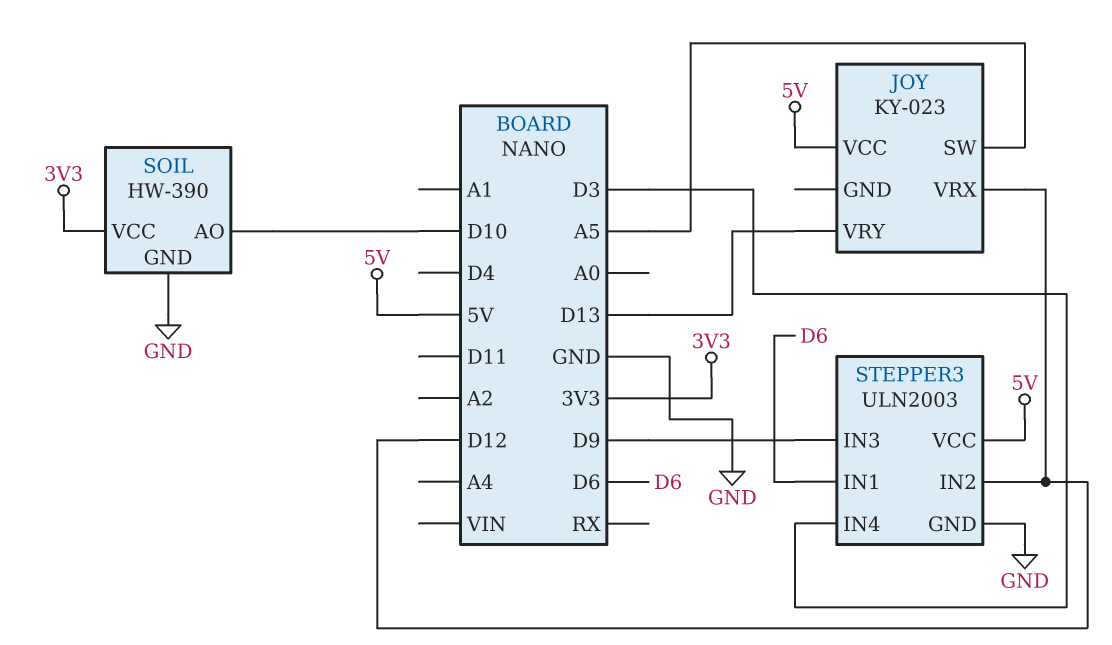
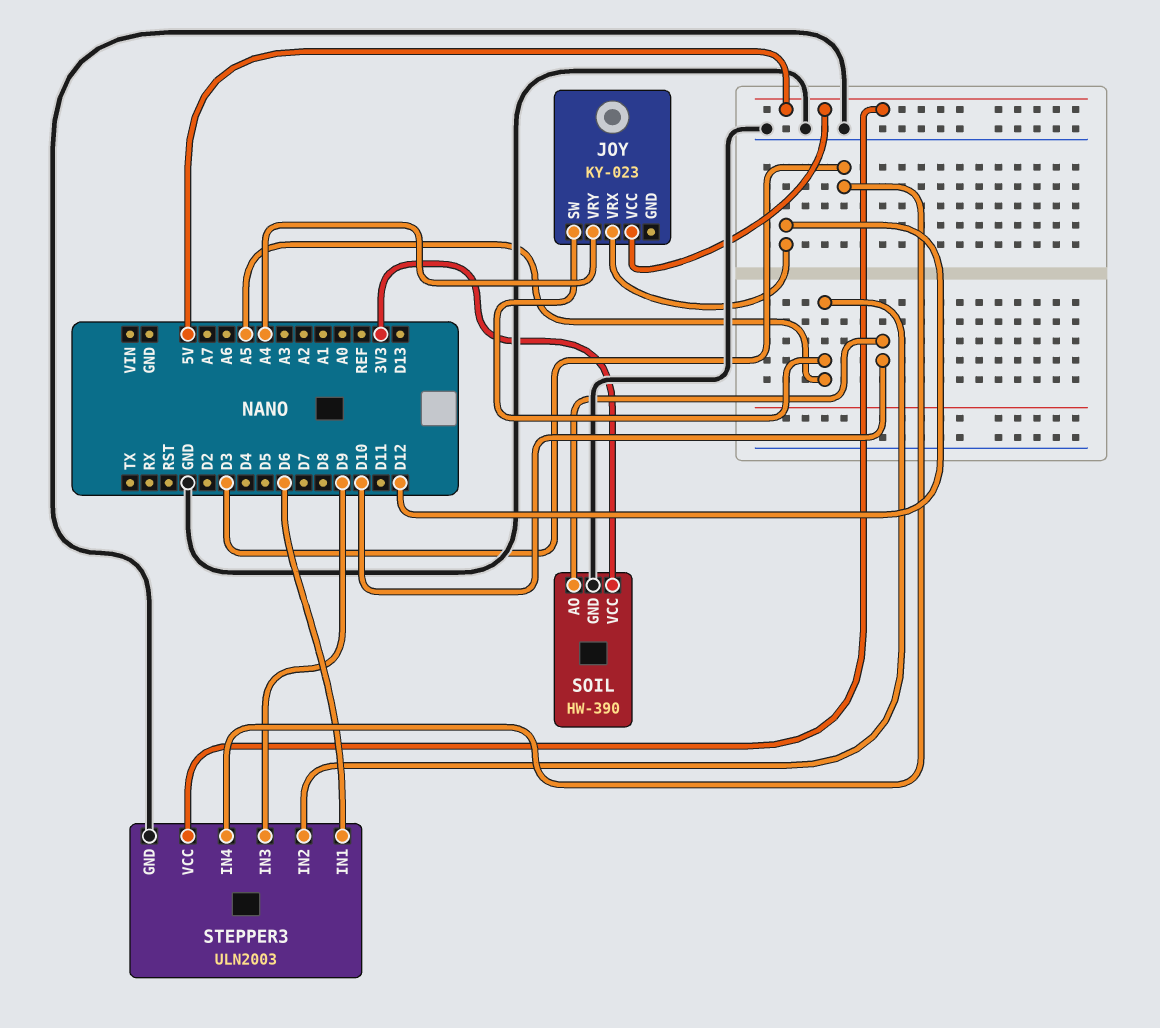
JOY pin VRY: D13 -> A4
STEPPER3 pin IN2: D12 -> A5

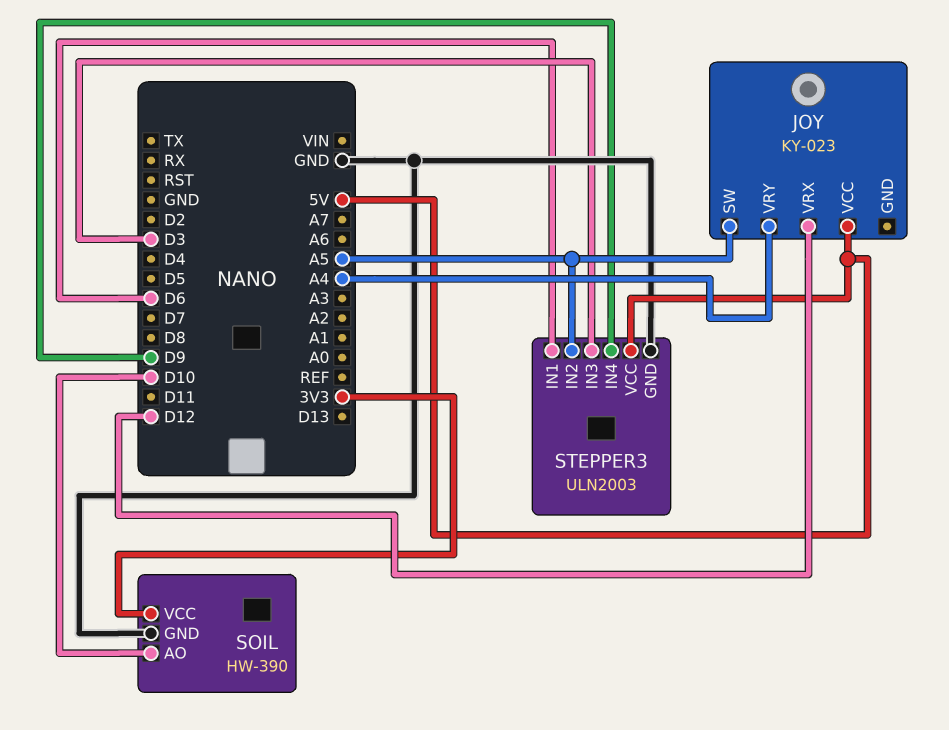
STEPPER3 pin IN3: D9 -> D3
STEPPER3 pin IN4: D3 -> D9

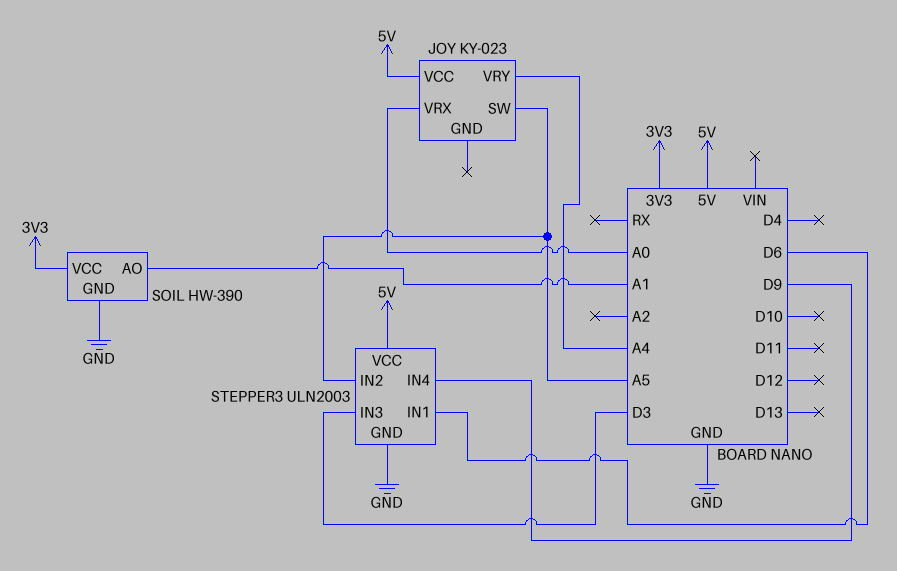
JOY pin VRX: D12 -> A0
SOIL pin AO: D10 -> A1

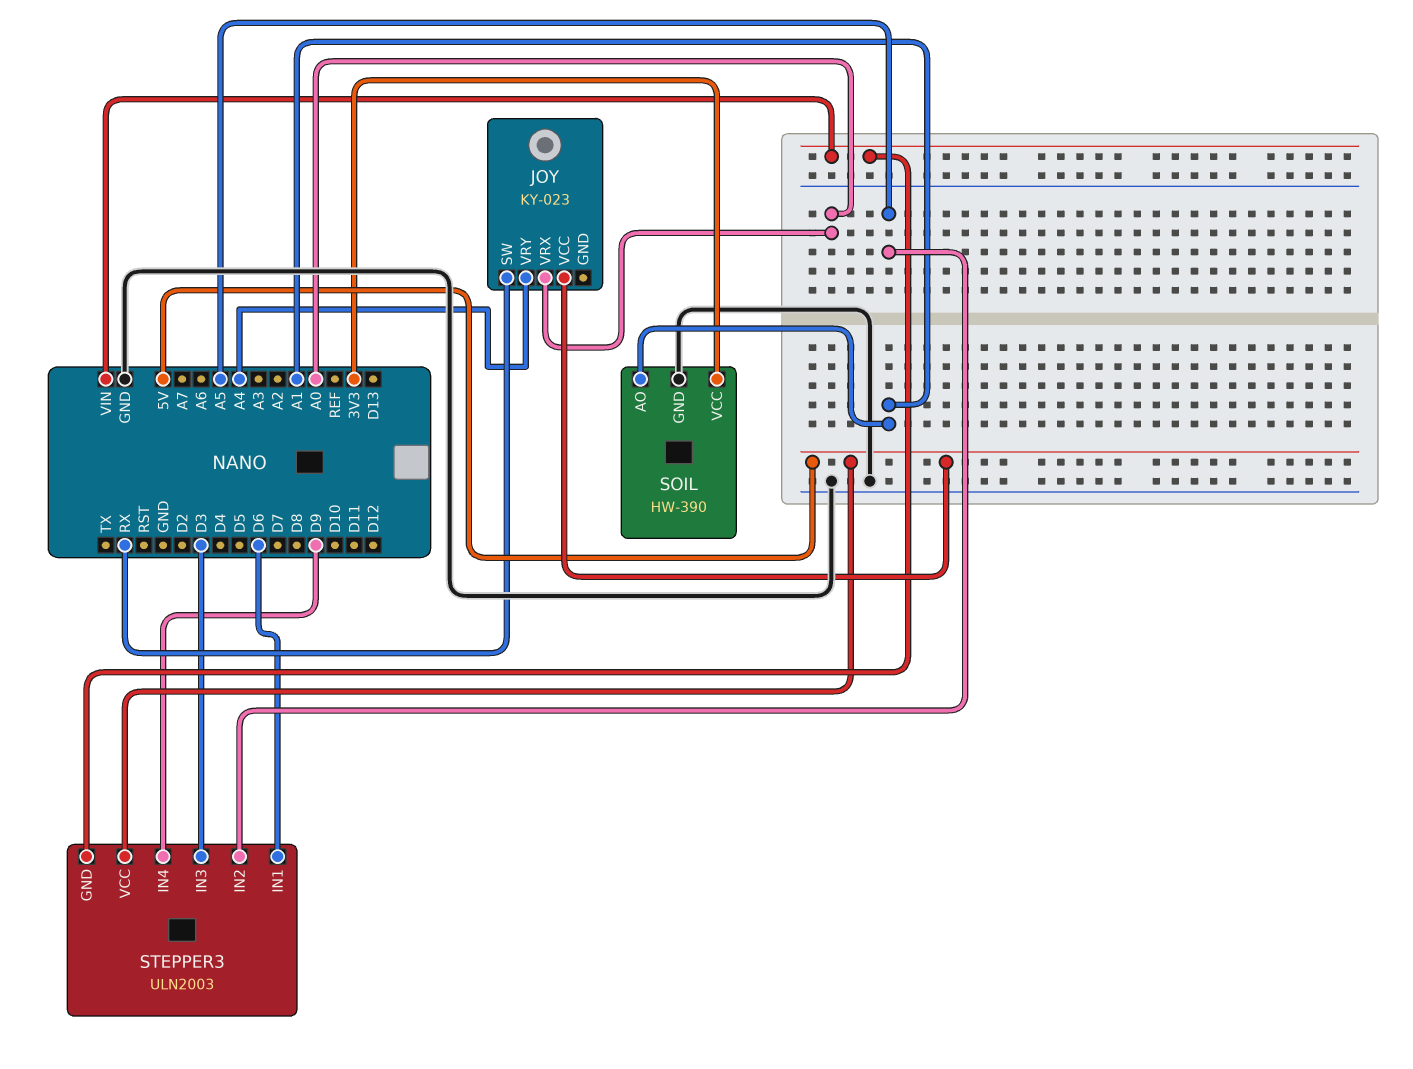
JOY pin SW: A5 -> RX
STEPPER3 pin GND: GND -> VIN

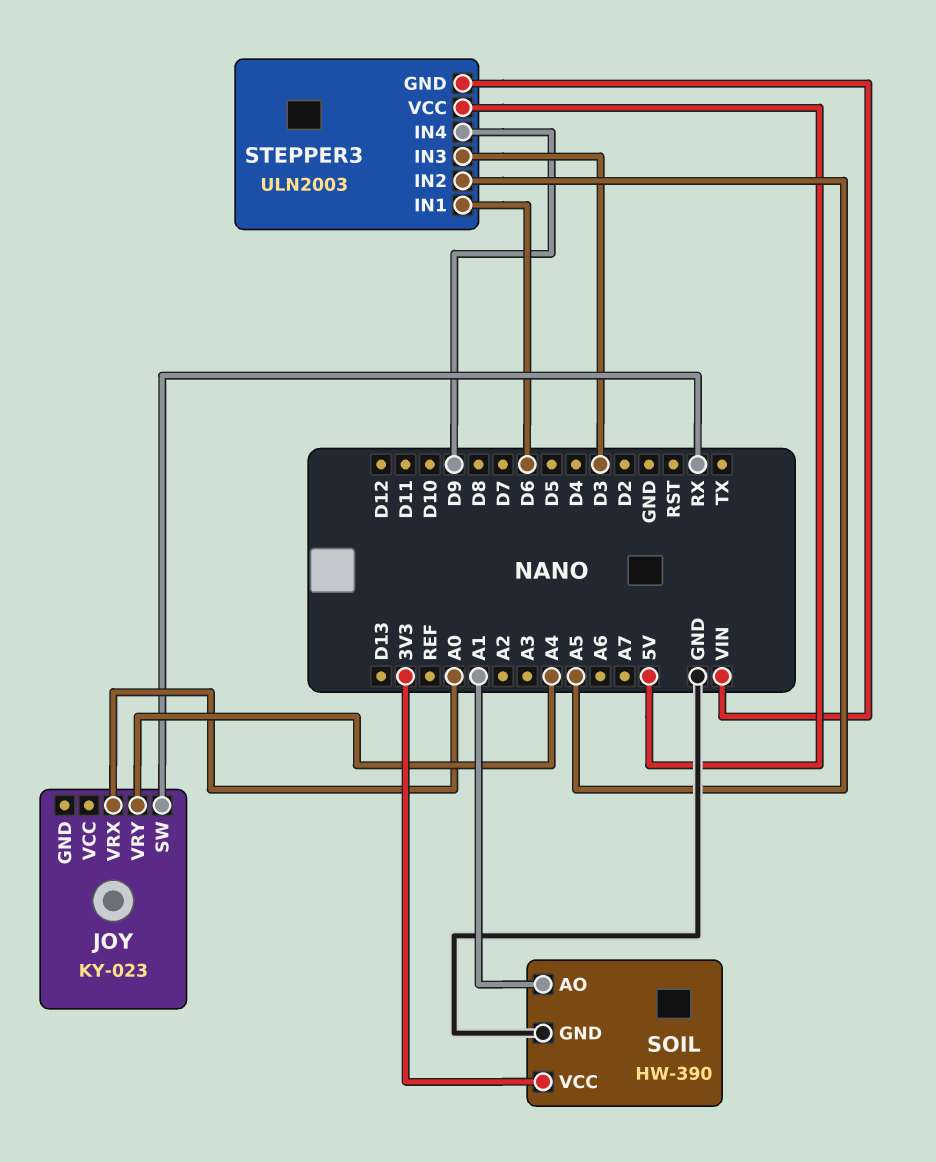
JOY pin VCC: 5V -> none

